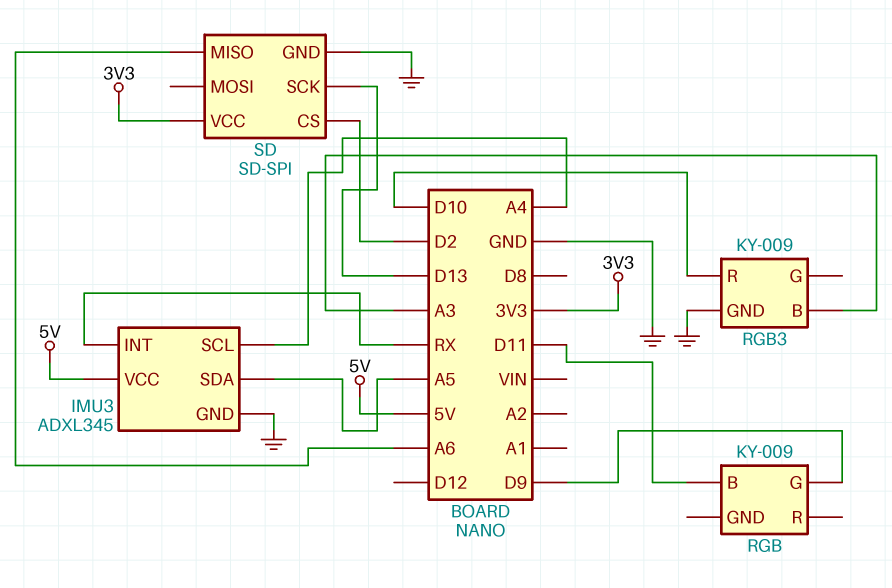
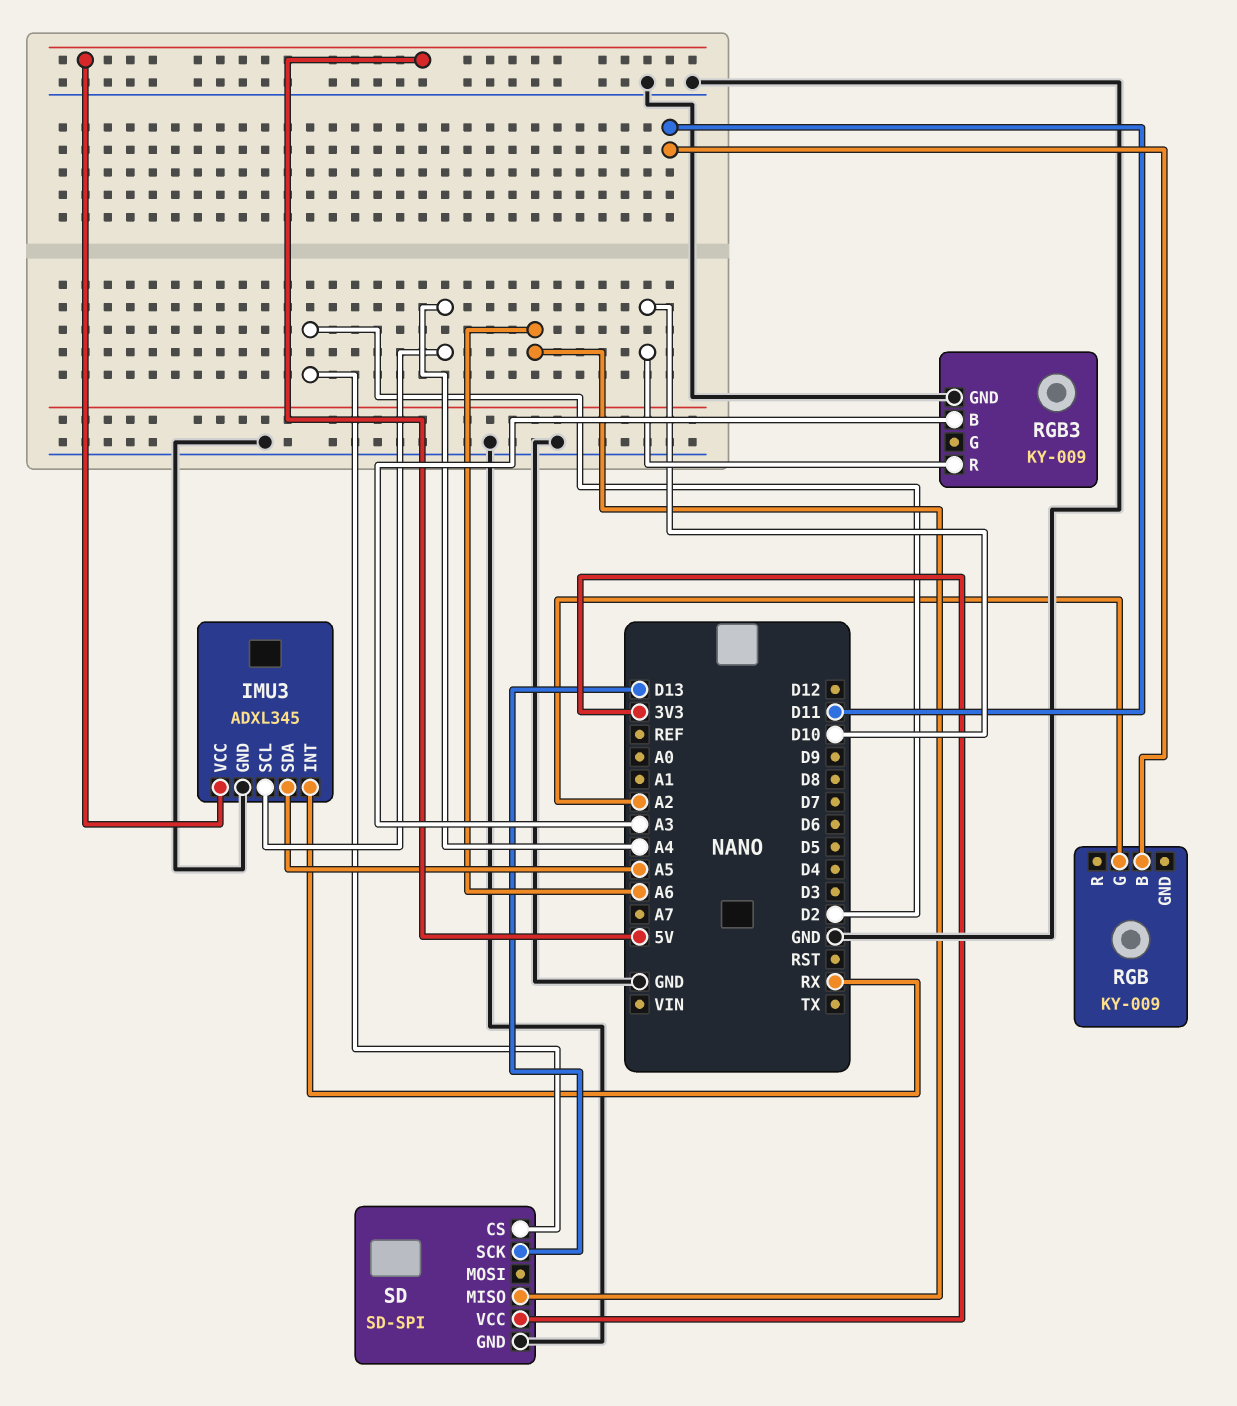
RGB pin G: D9 -> A2

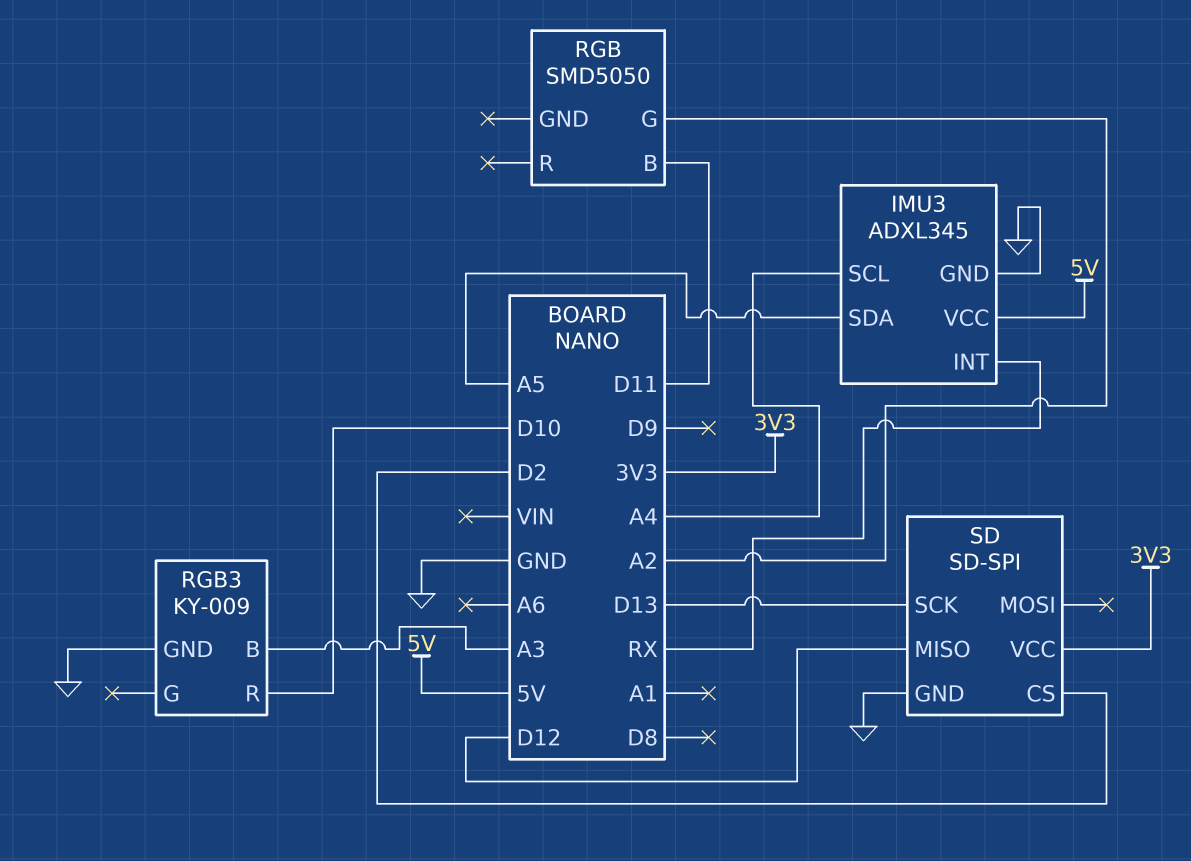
RGB: KY-009 -> SMD5050
SD pin MISO: A6 -> D12

